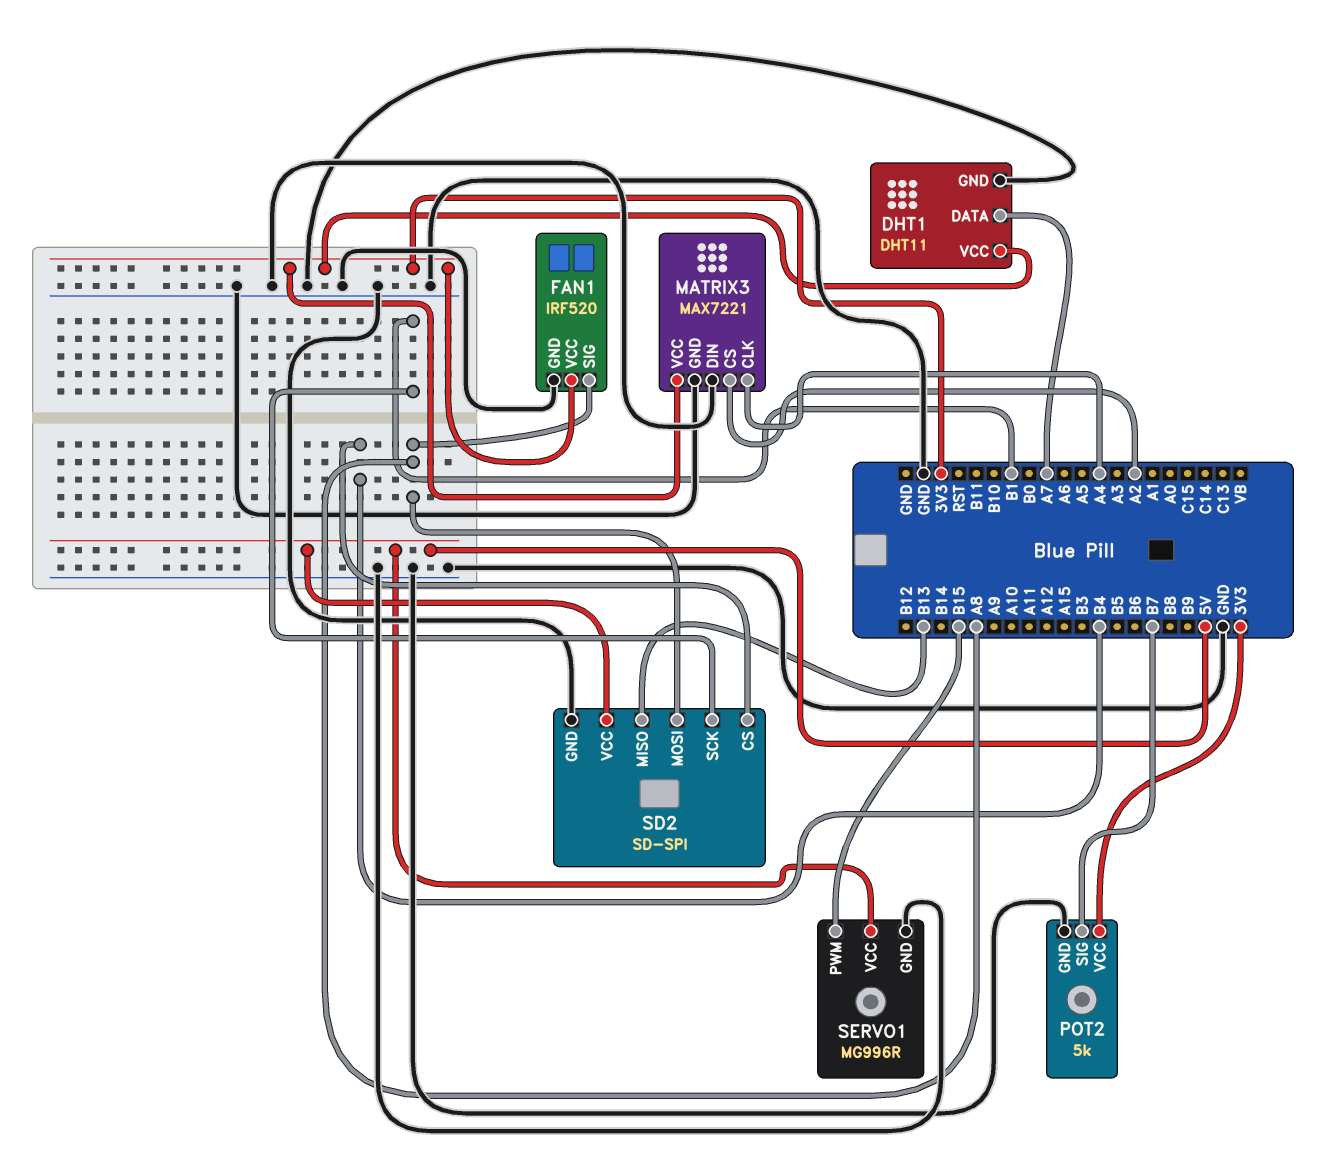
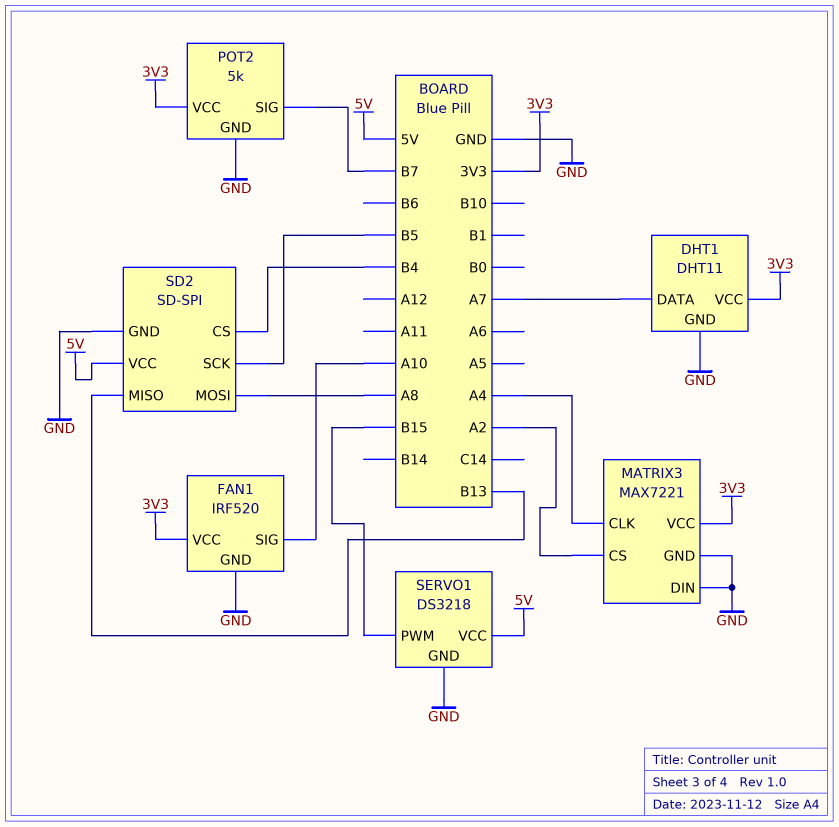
FAN1 pin SIG: A8 -> A10
SD2 pin SCK: B1 -> B5
SERVO1: MG996R -> DS3218

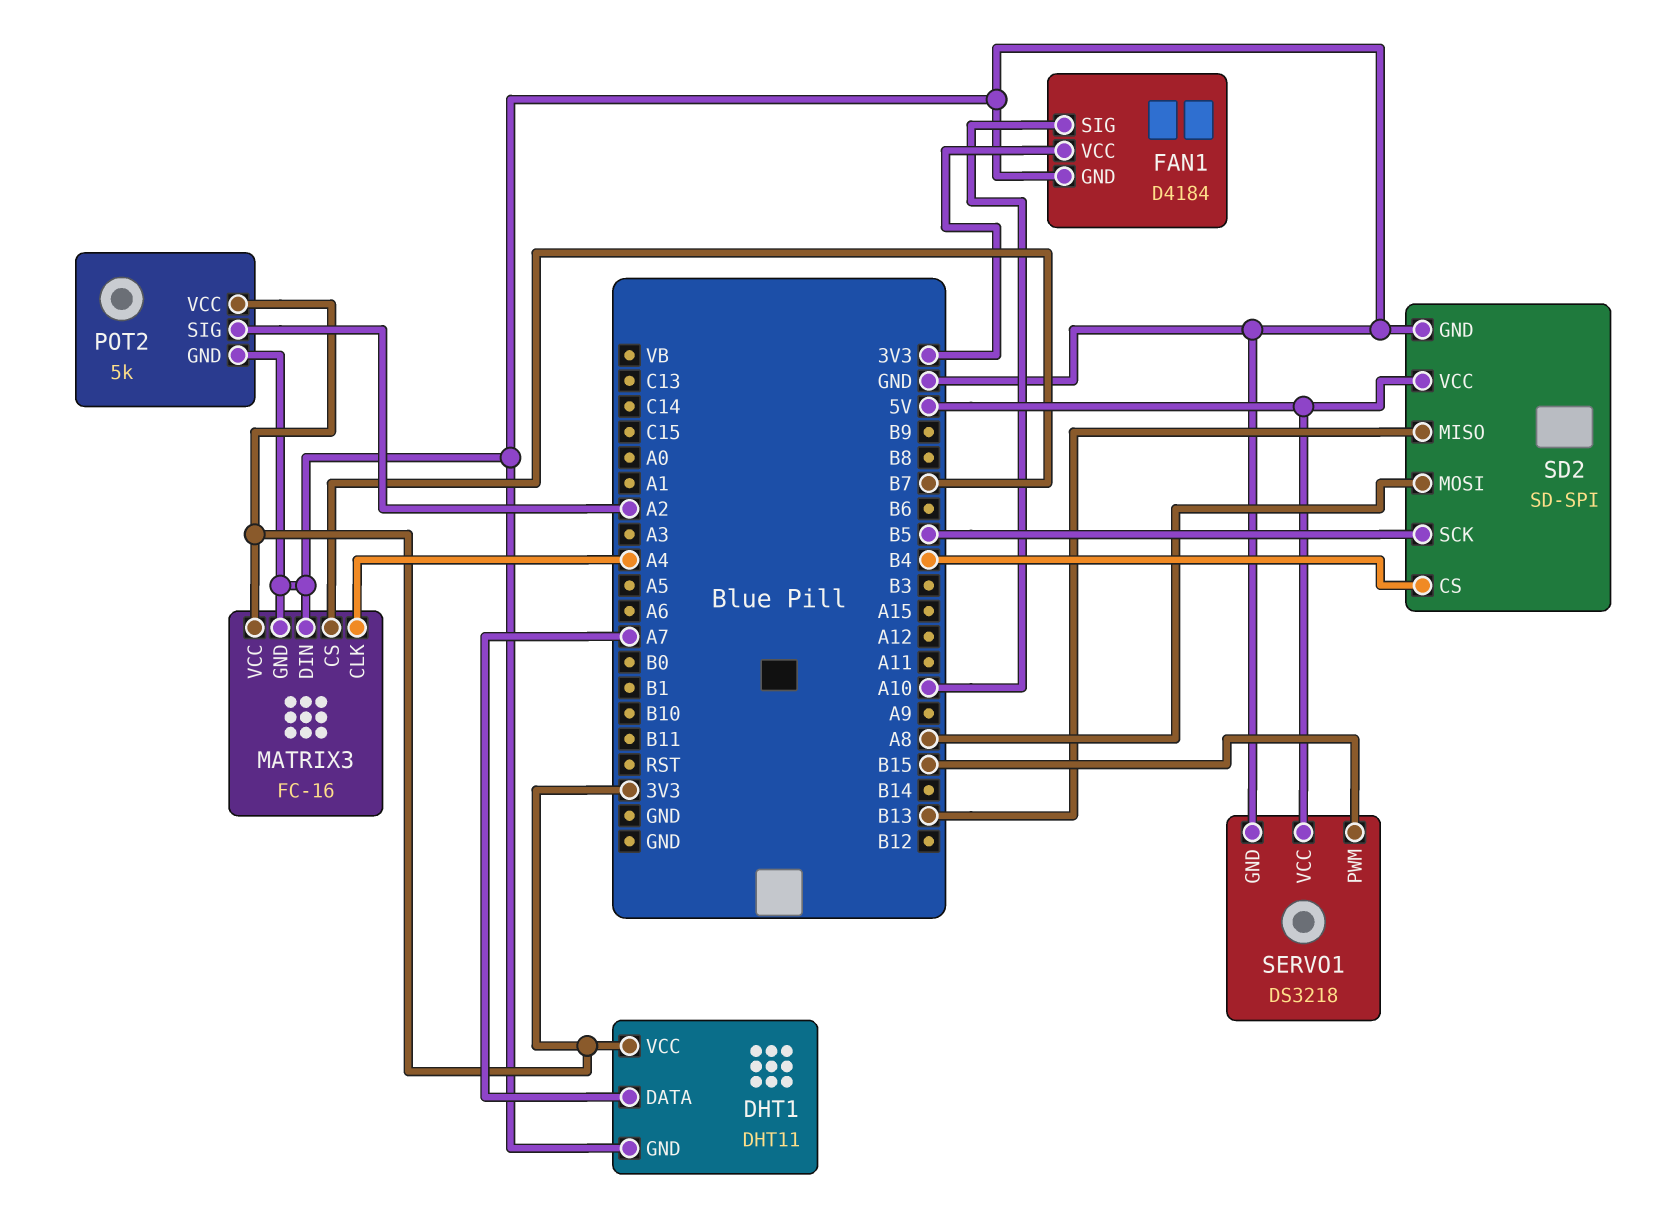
FAN1: IRF520 -> D4184
MATRIX3: MAX7221 -> FC-16
MATRIX3 pin CS: A2 -> B7
POT2 pin SIG: B7 -> A2

